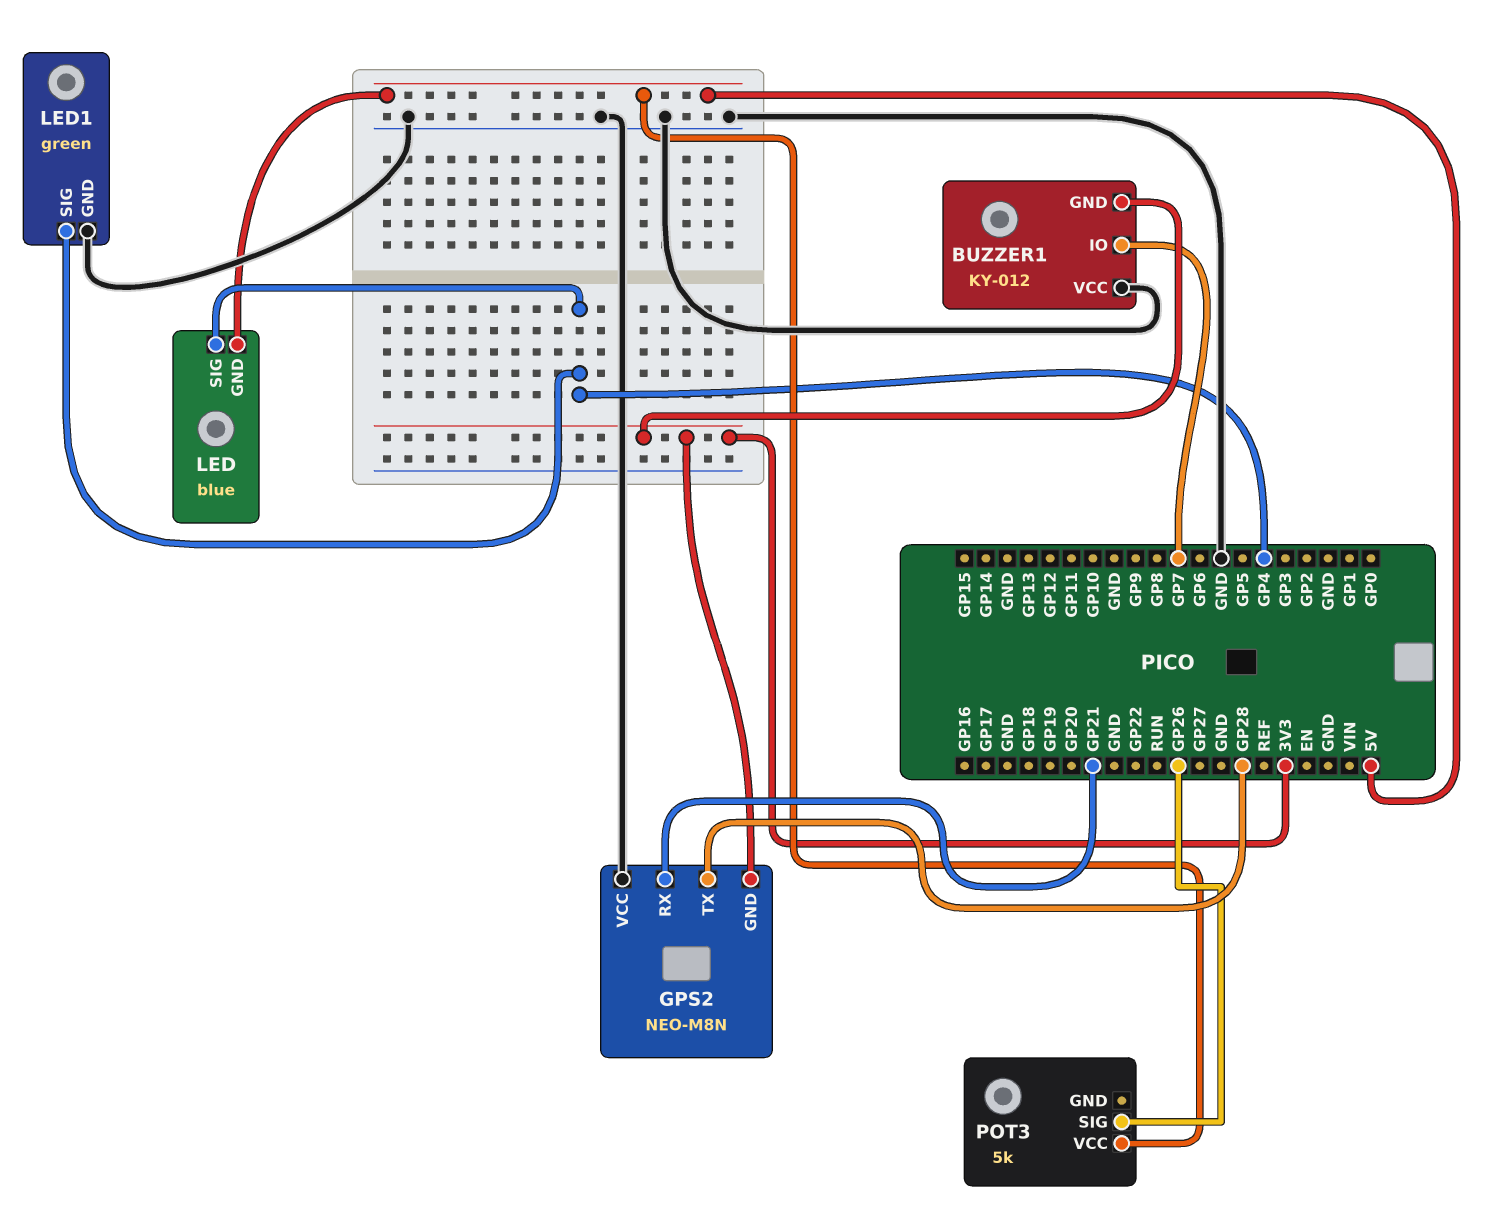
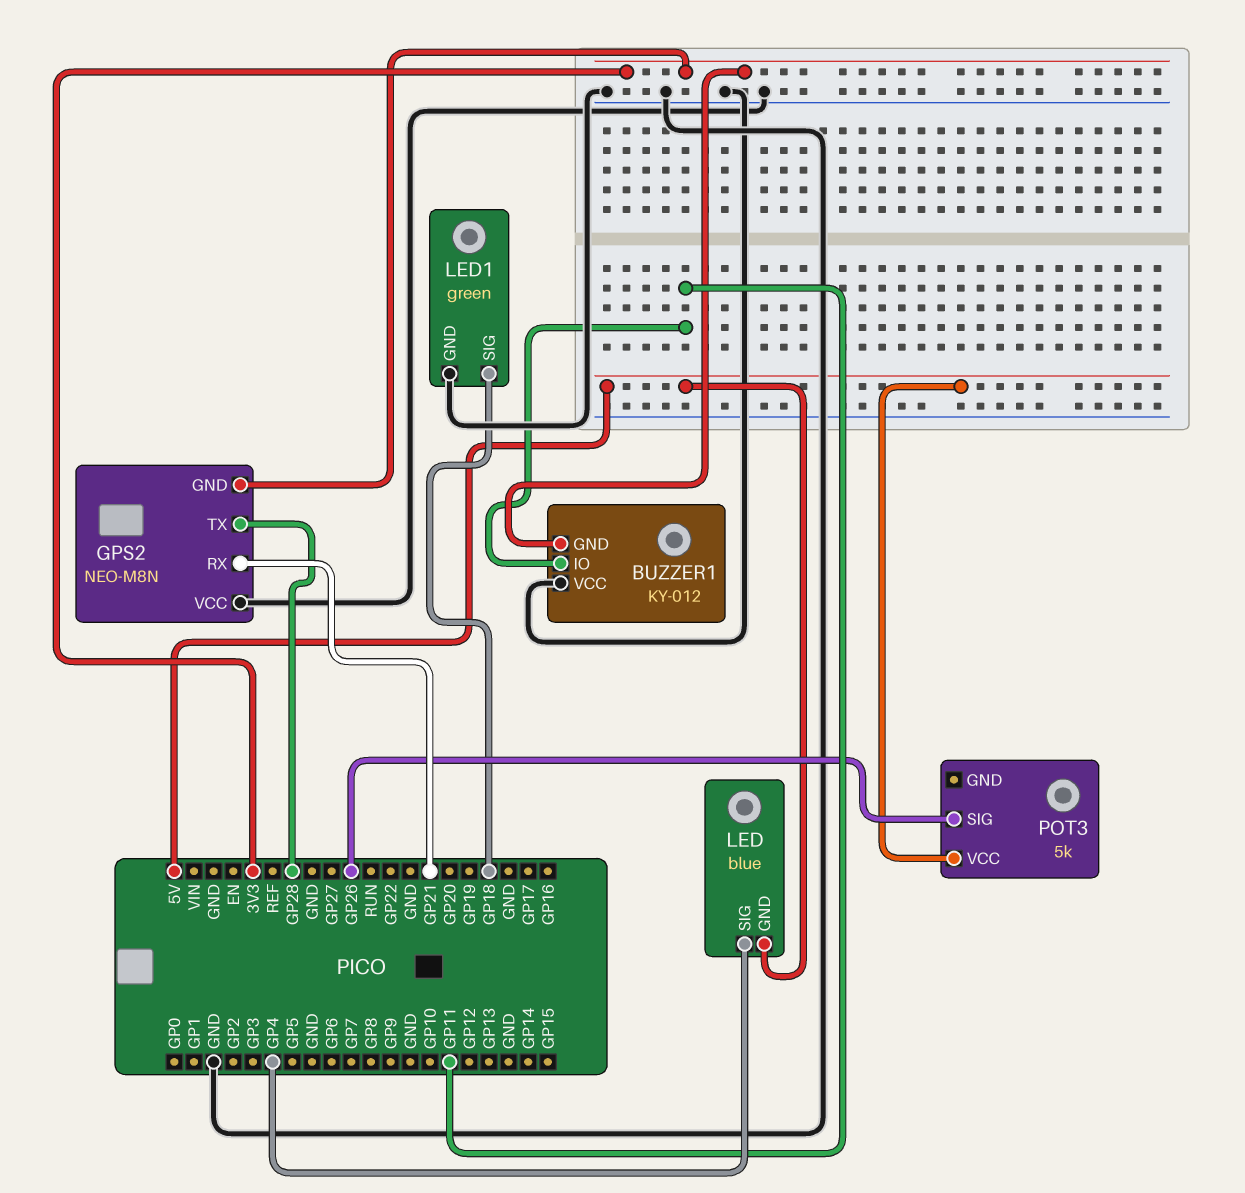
BUZZER1 pin IO: GP7 -> GP11
LED1 pin SIG: GP4 -> GP18

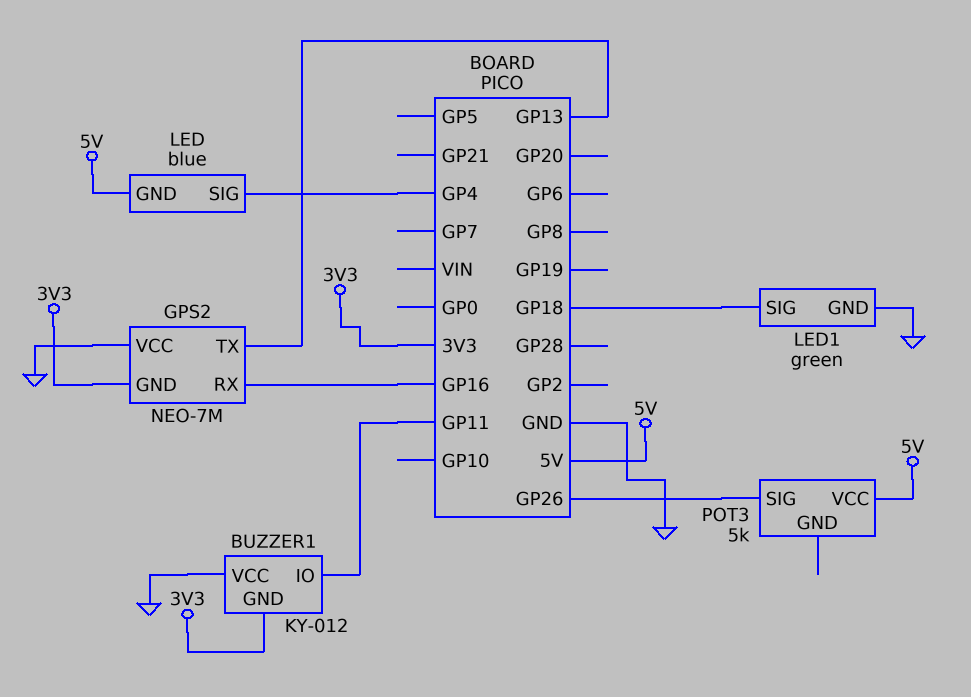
GPS2: NEO-M8N -> NEO-7M
GPS2 pin RX: GP21 -> GP16
GPS2 pin TX: GP28 -> GP13

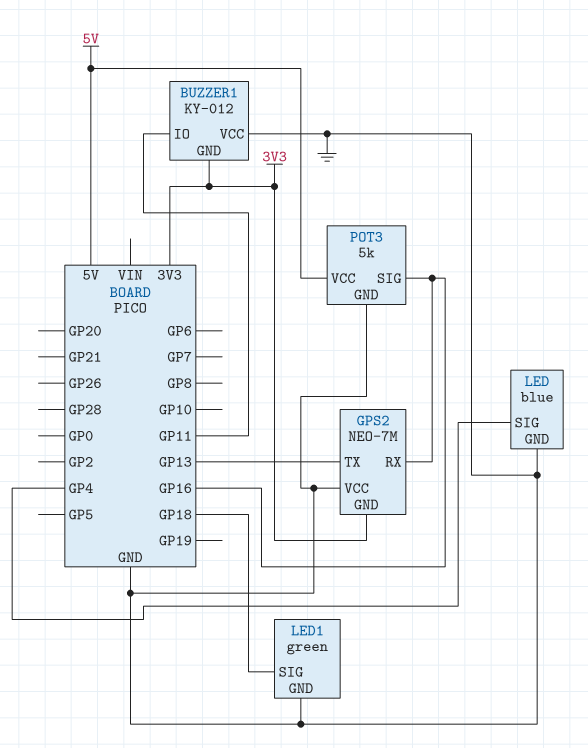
LED pin GND: 5V -> GND
POT3 pin GND: none -> GND
POT3 pin SIG: GP26 -> GP16

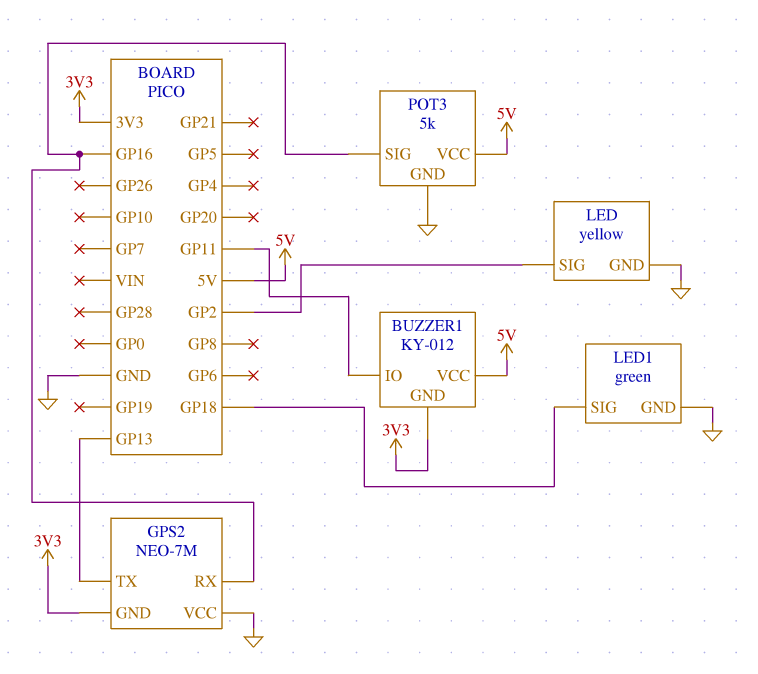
BUZZER1 pin VCC: GND -> 5V
LED: blue -> yellow
LED pin SIG: GP4 -> GP2

